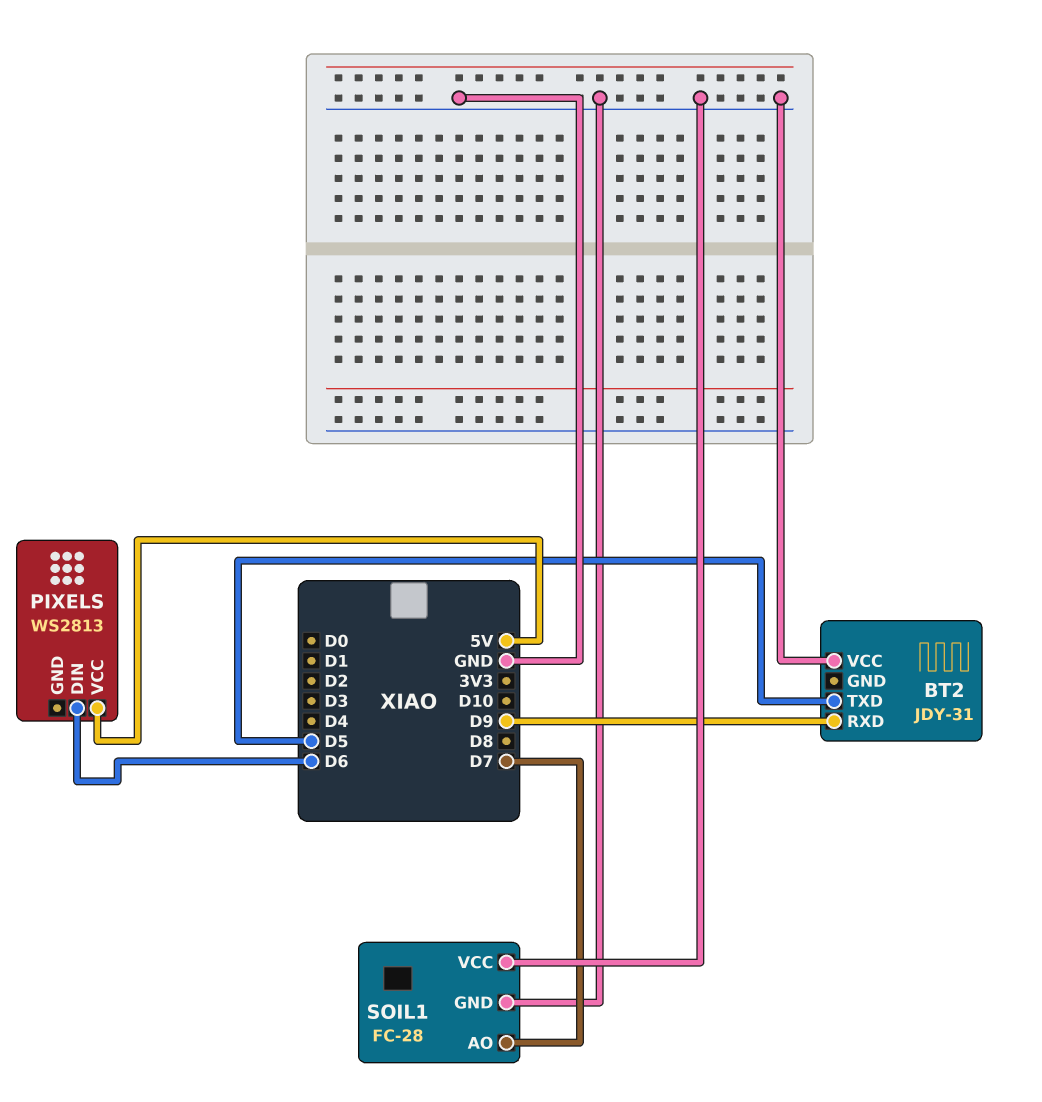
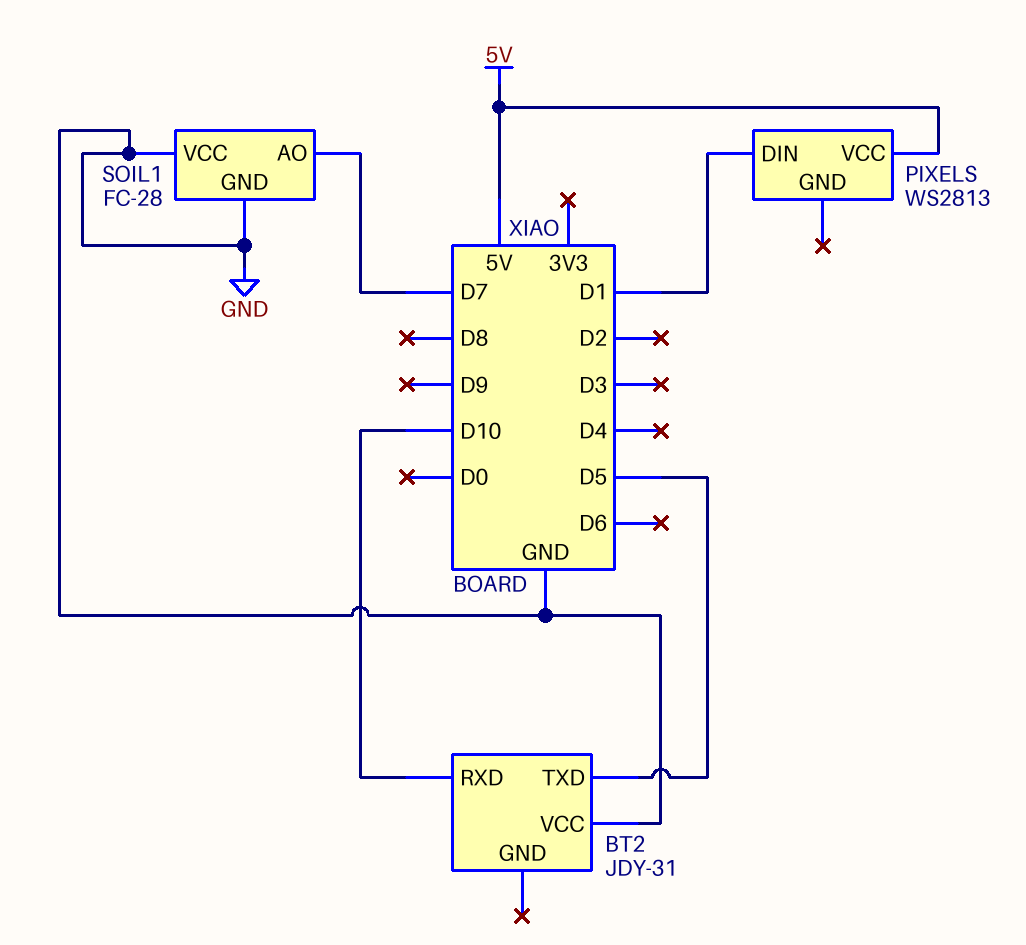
BT2 pin RXD: D9 -> D10
PIXELS pin DIN: D6 -> D1

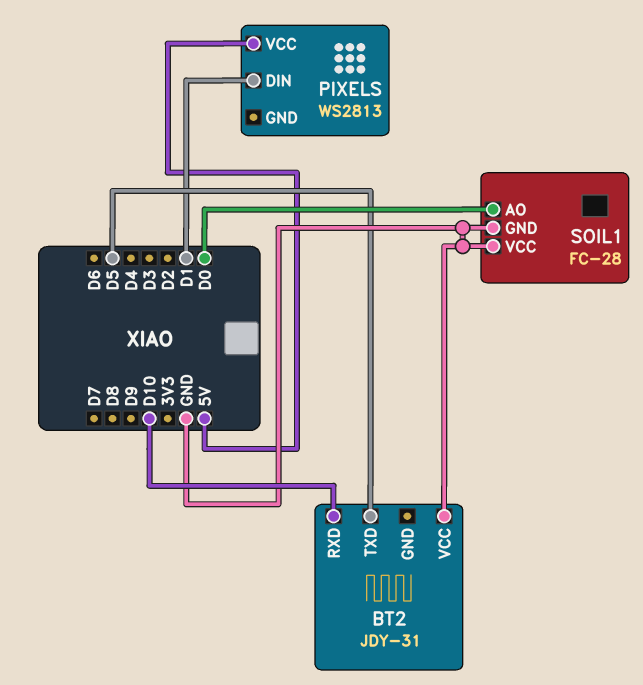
SOIL1 pin AO: D7 -> D0

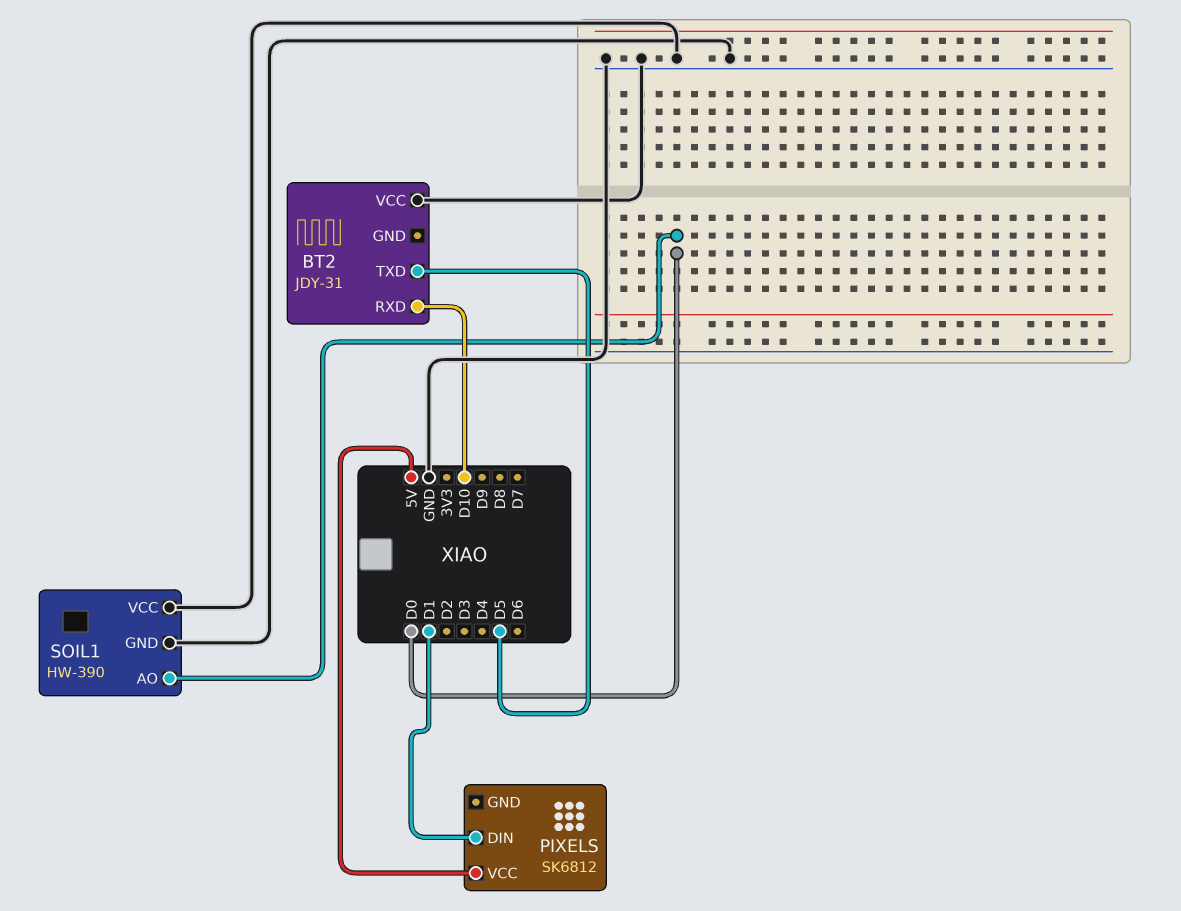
PIXELS: WS2813 -> SK6812
SOIL1: FC-28 -> HW-390

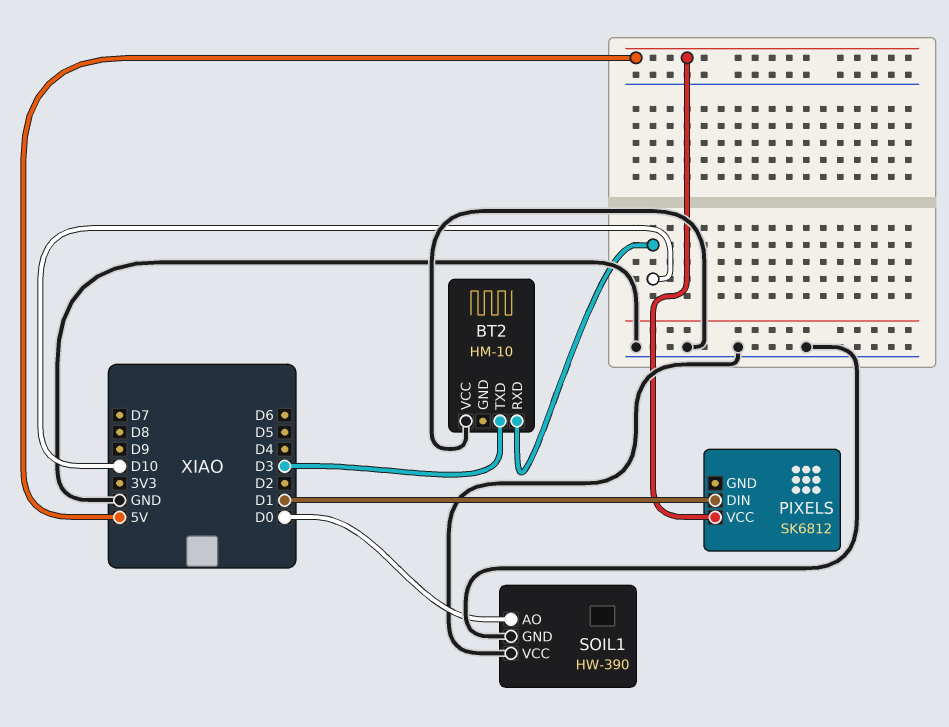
BT2: JDY-31 -> HM-10
BT2 pin TXD: D5 -> D3

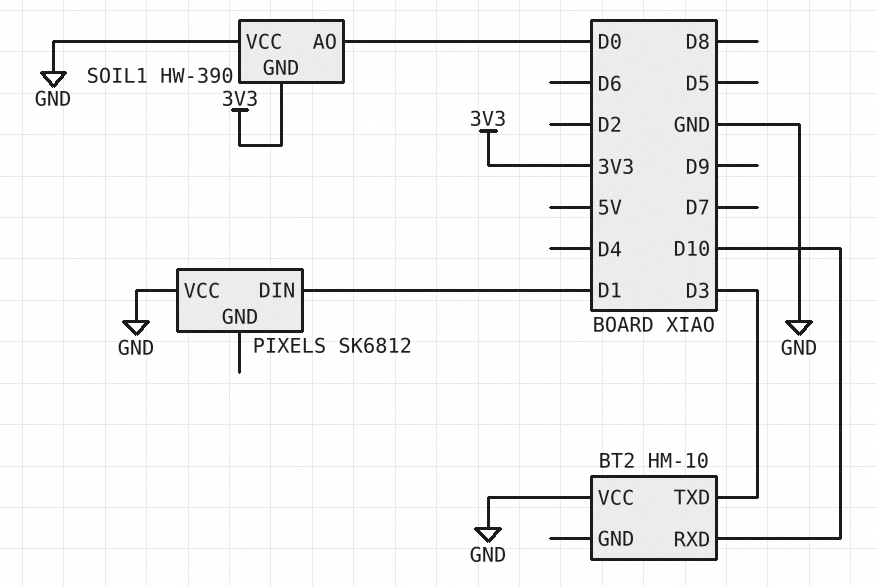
PIXELS pin VCC: 5V -> GND
SOIL1 pin GND: GND -> 3V3

